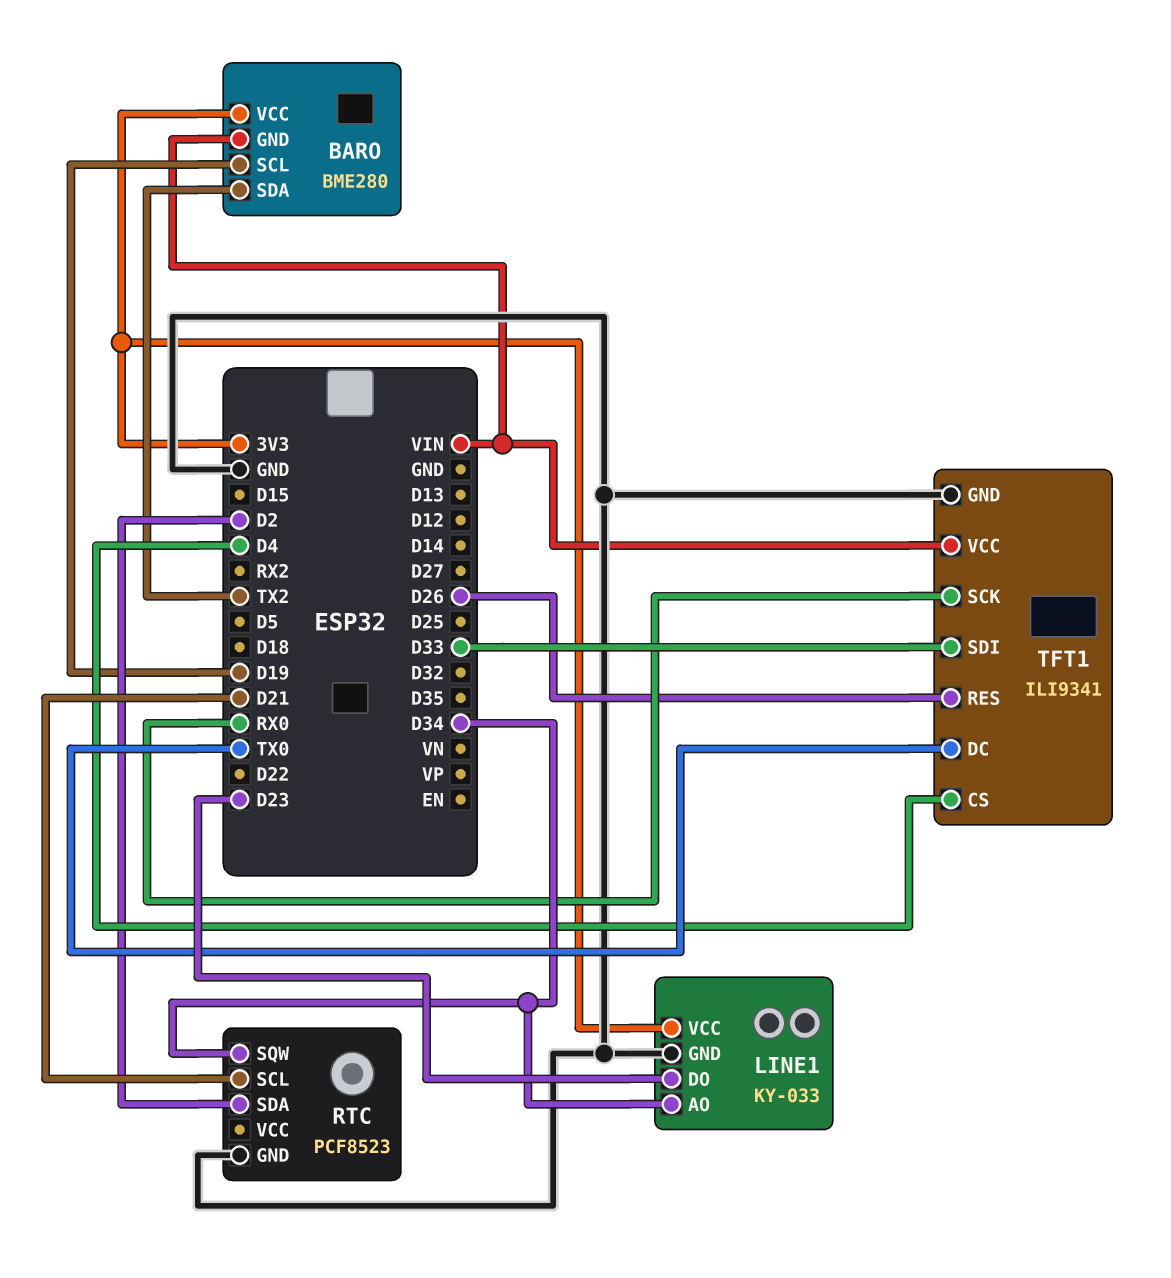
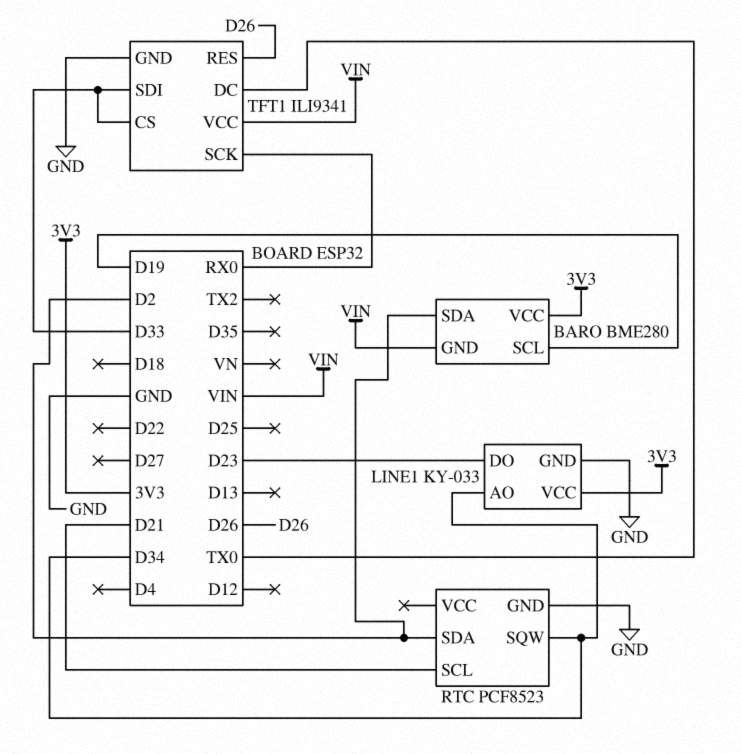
BARO pin SDA: TX2 -> D2
TFT1 pin CS: D4 -> D33

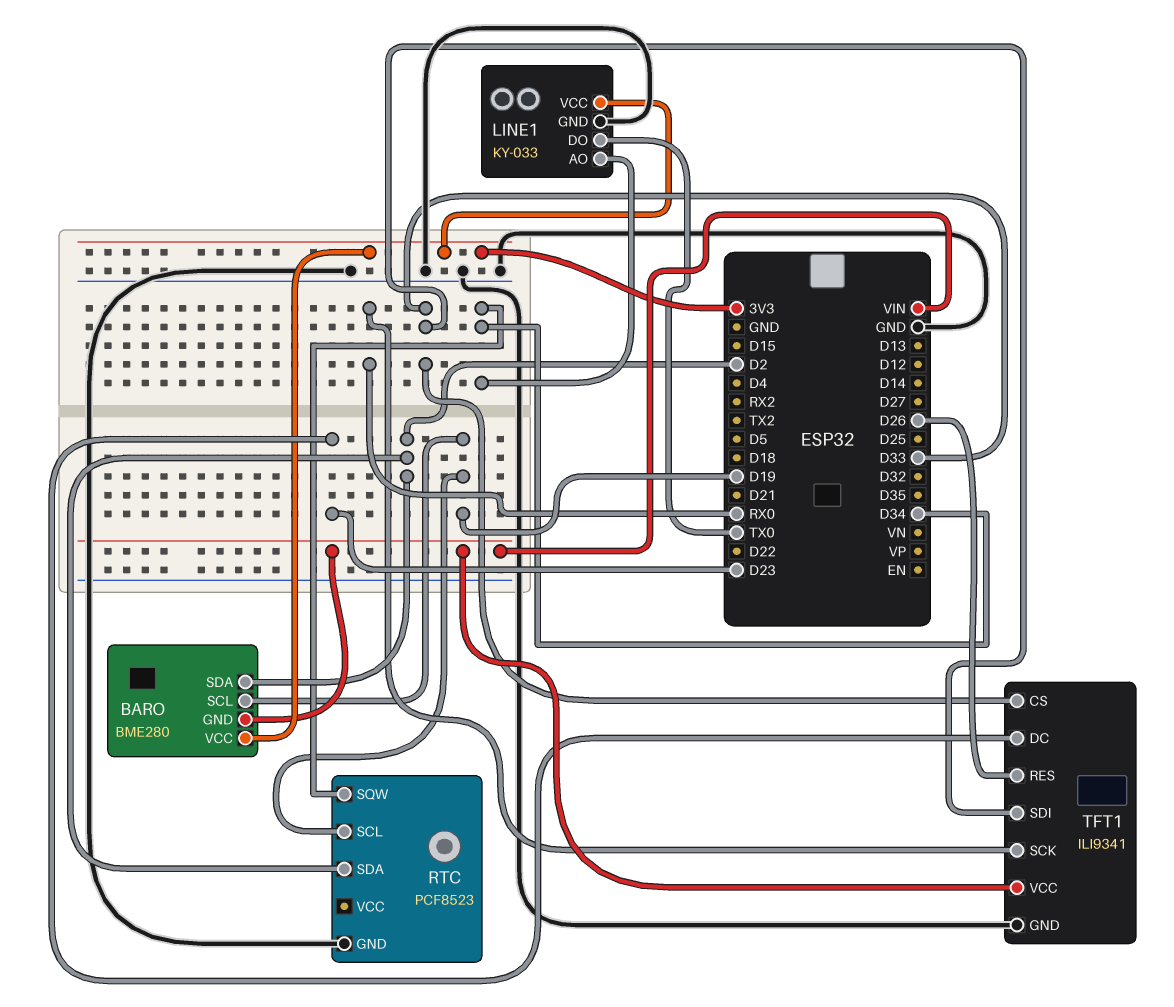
LINE1 pin DO: D23 -> TX0
RTC pin SCL: D21 -> D19
TFT1 pin DC: TX0 -> D23

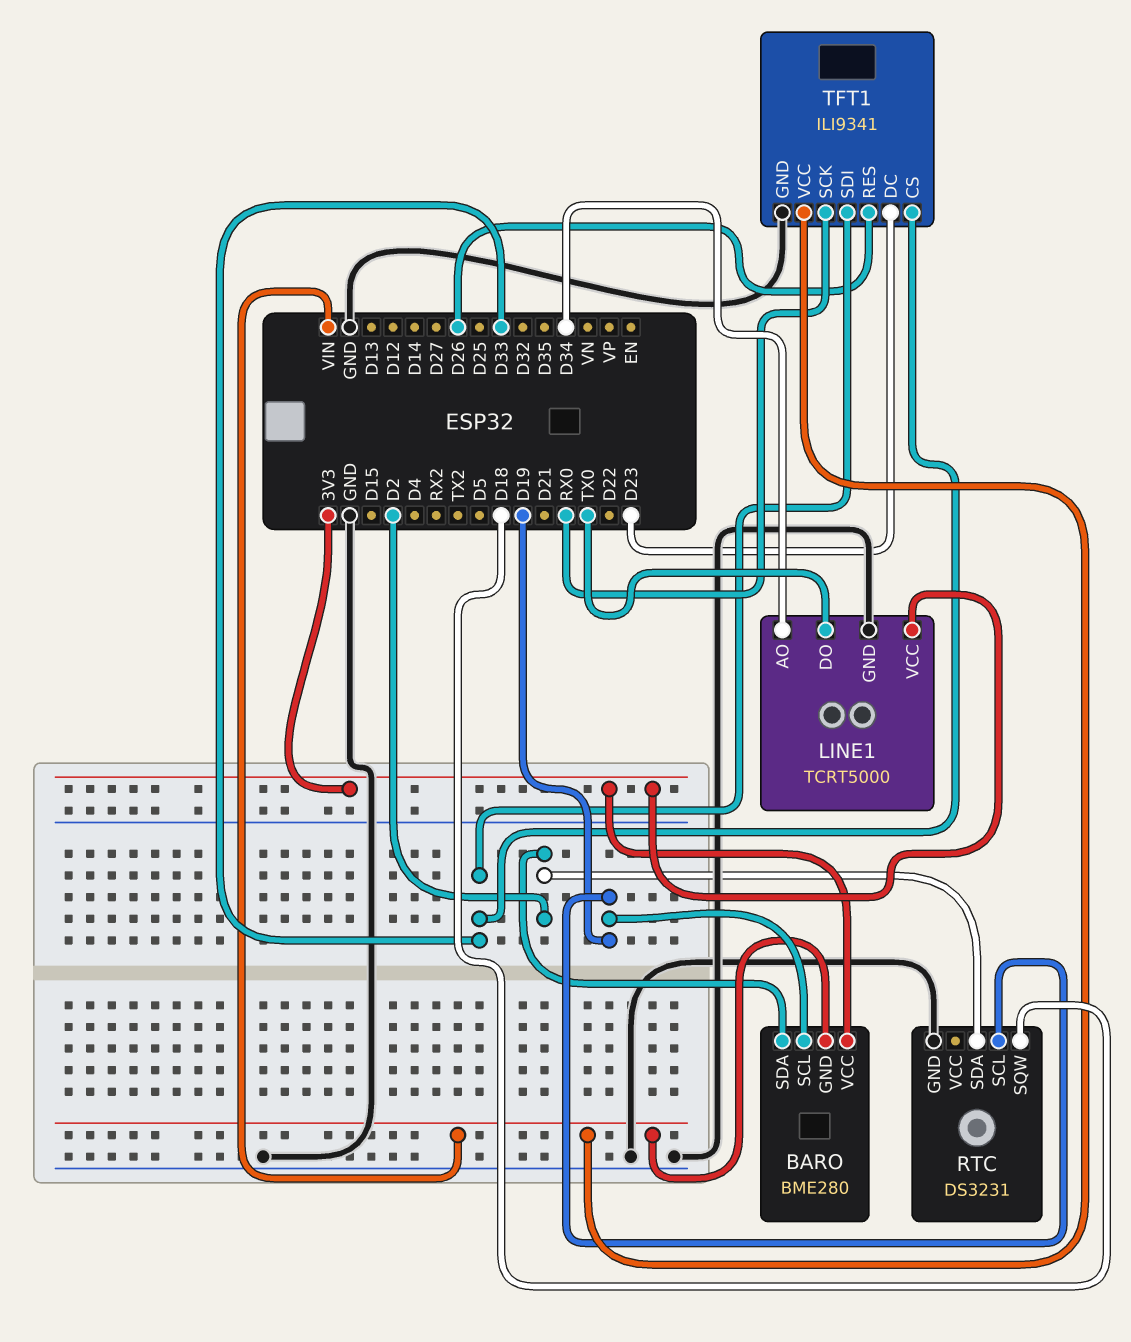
LINE1: KY-033 -> TCRT5000
RTC: PCF8523 -> DS3231
RTC pin SQW: D34 -> D18

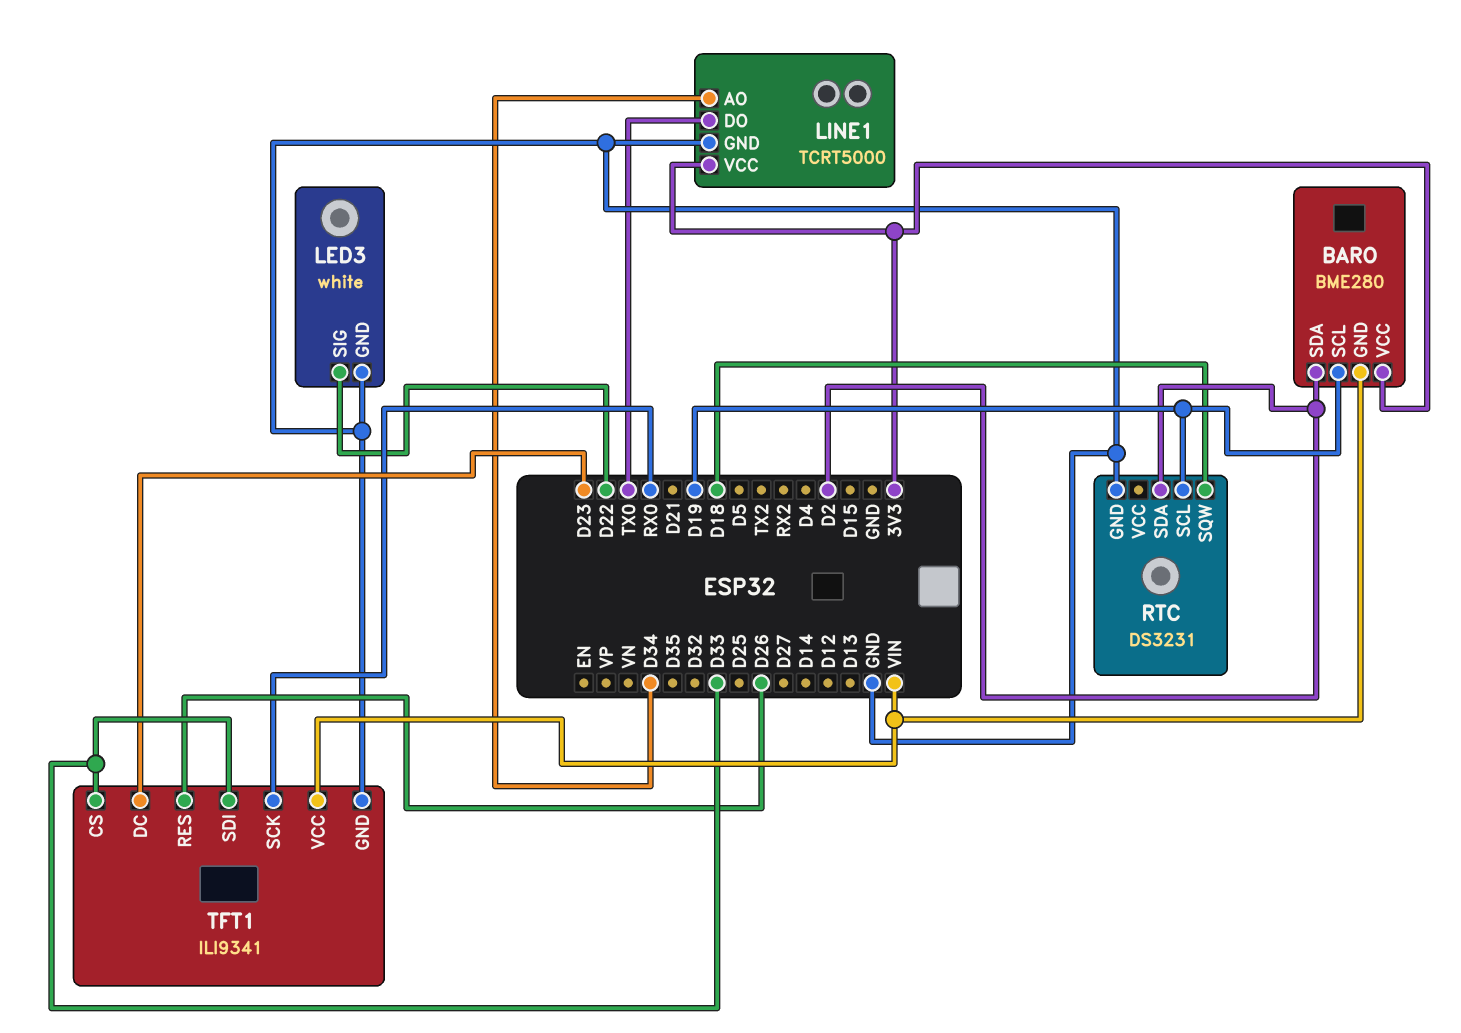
LED3: none -> white
LED3 pin GND: none -> GND
LED3 pin SIG: none -> D22

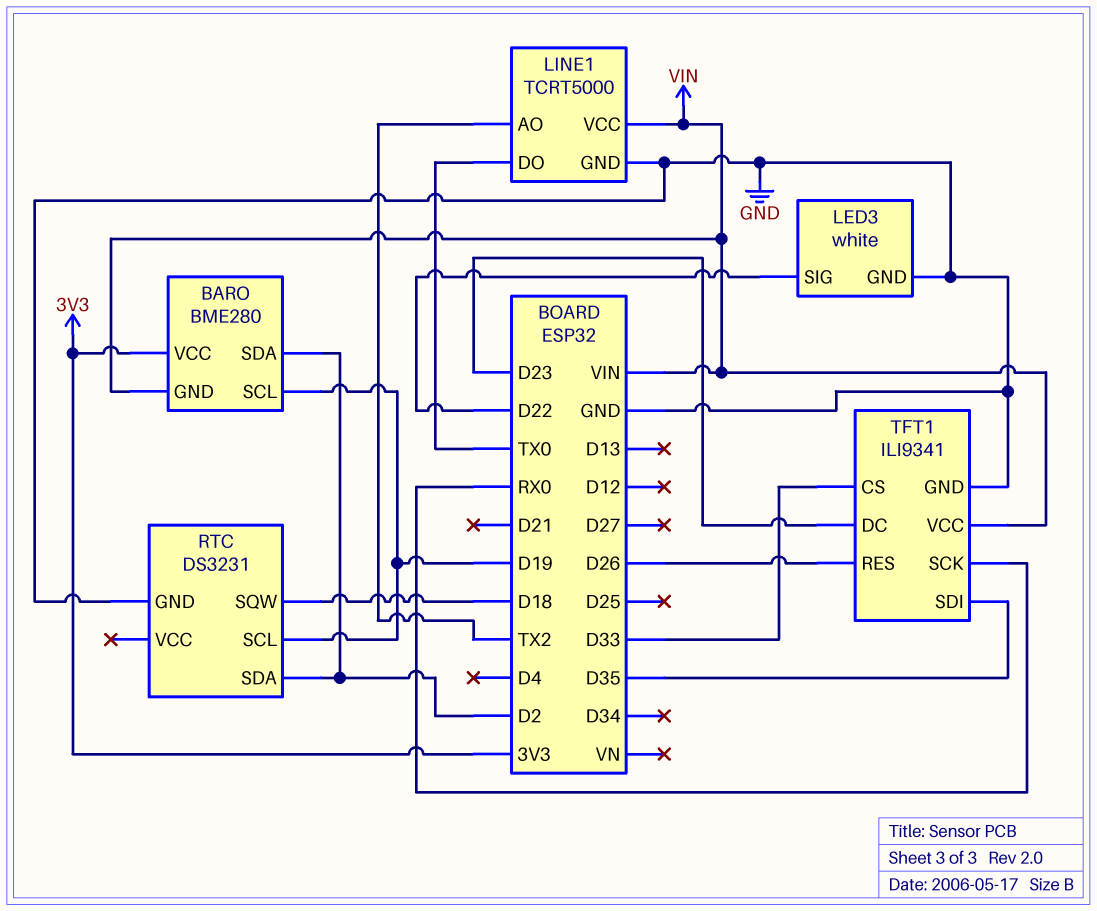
LINE1 pin AO: D34 -> TX2
LINE1 pin VCC: 3V3 -> VIN
TFT1 pin SDI: D33 -> D35

